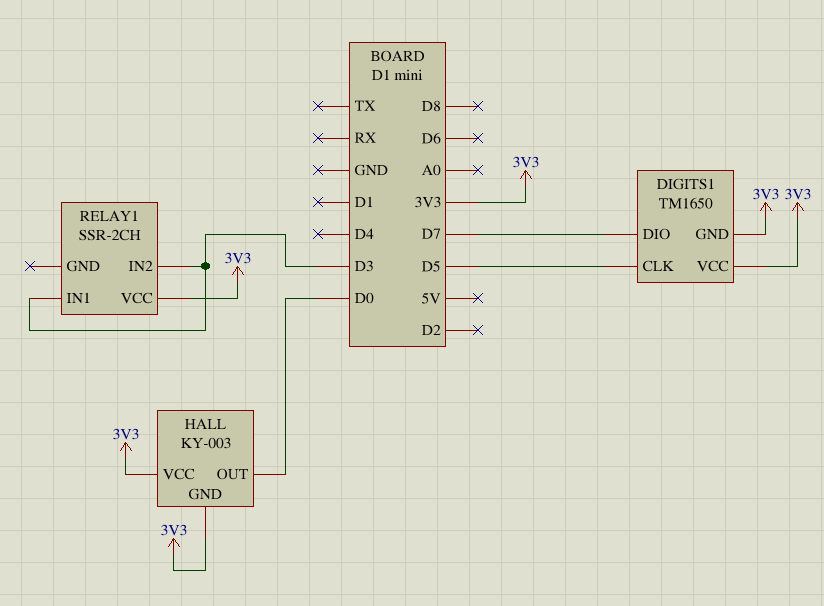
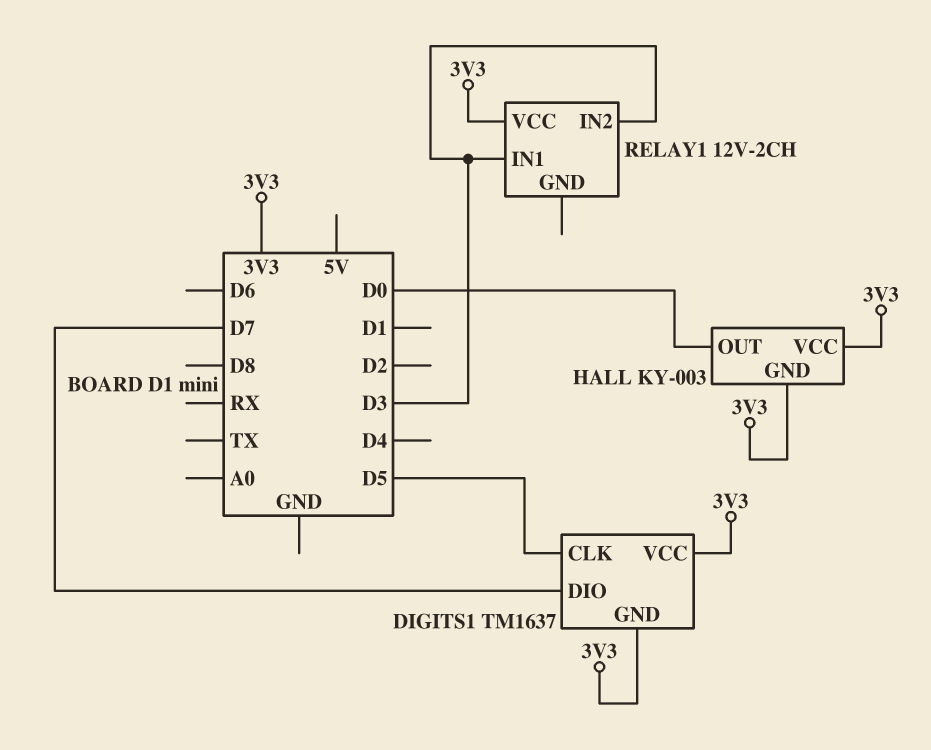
DIGITS1: TM1650 -> TM1637
RELAY1: SSR-2CH -> 12V-2CH

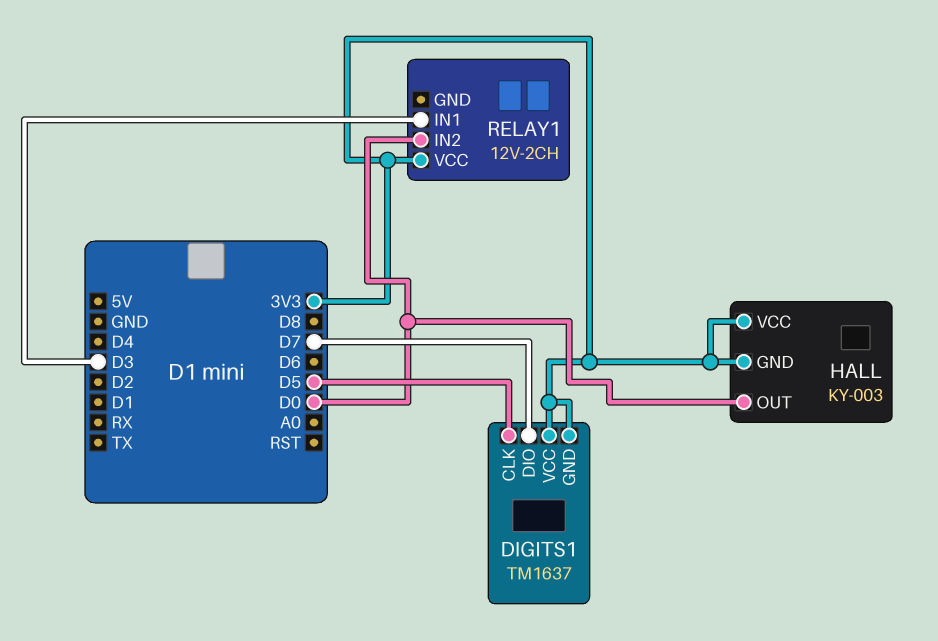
RELAY1 pin IN2: D3 -> D0

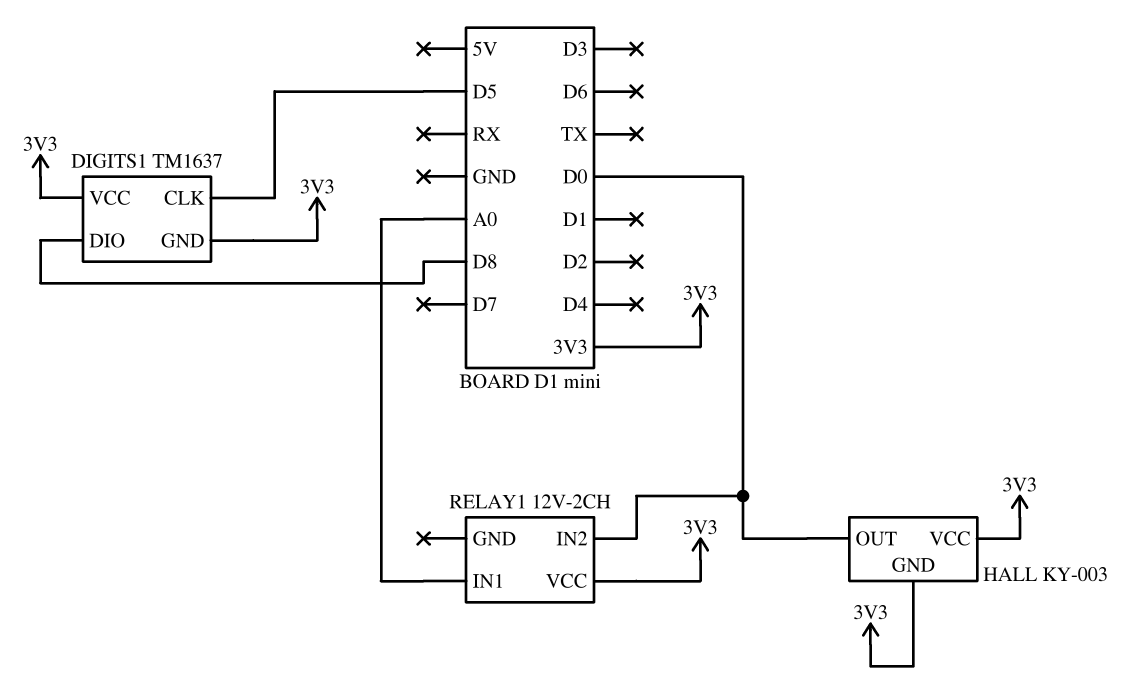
DIGITS1 pin DIO: D7 -> D8
RELAY1 pin IN1: D3 -> A0

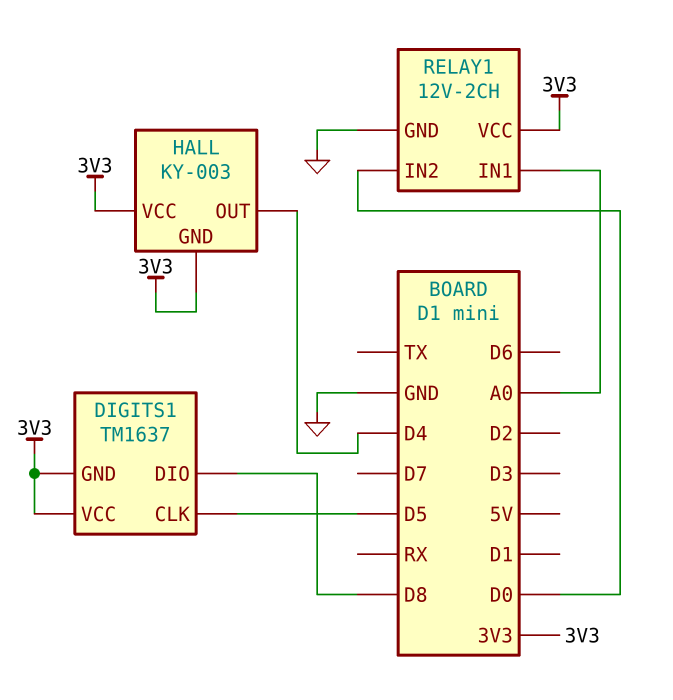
HALL pin OUT: D0 -> D4
RELAY1 pin GND: none -> GND

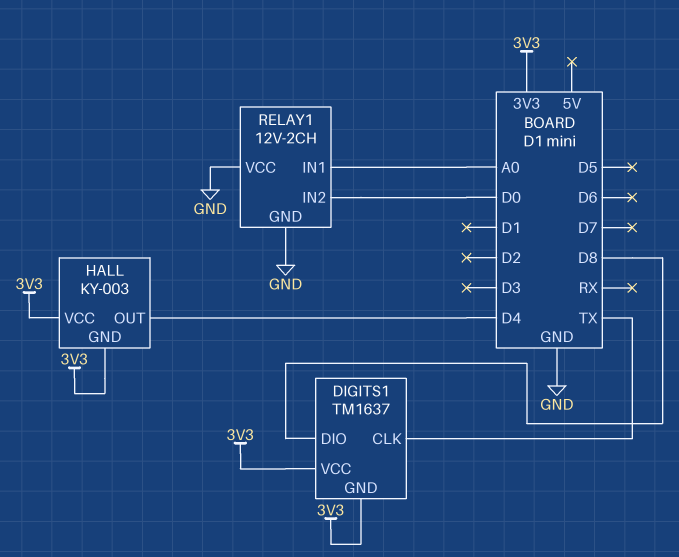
DIGITS1 pin CLK: D5 -> TX
RELAY1 pin VCC: 3V3 -> GND

